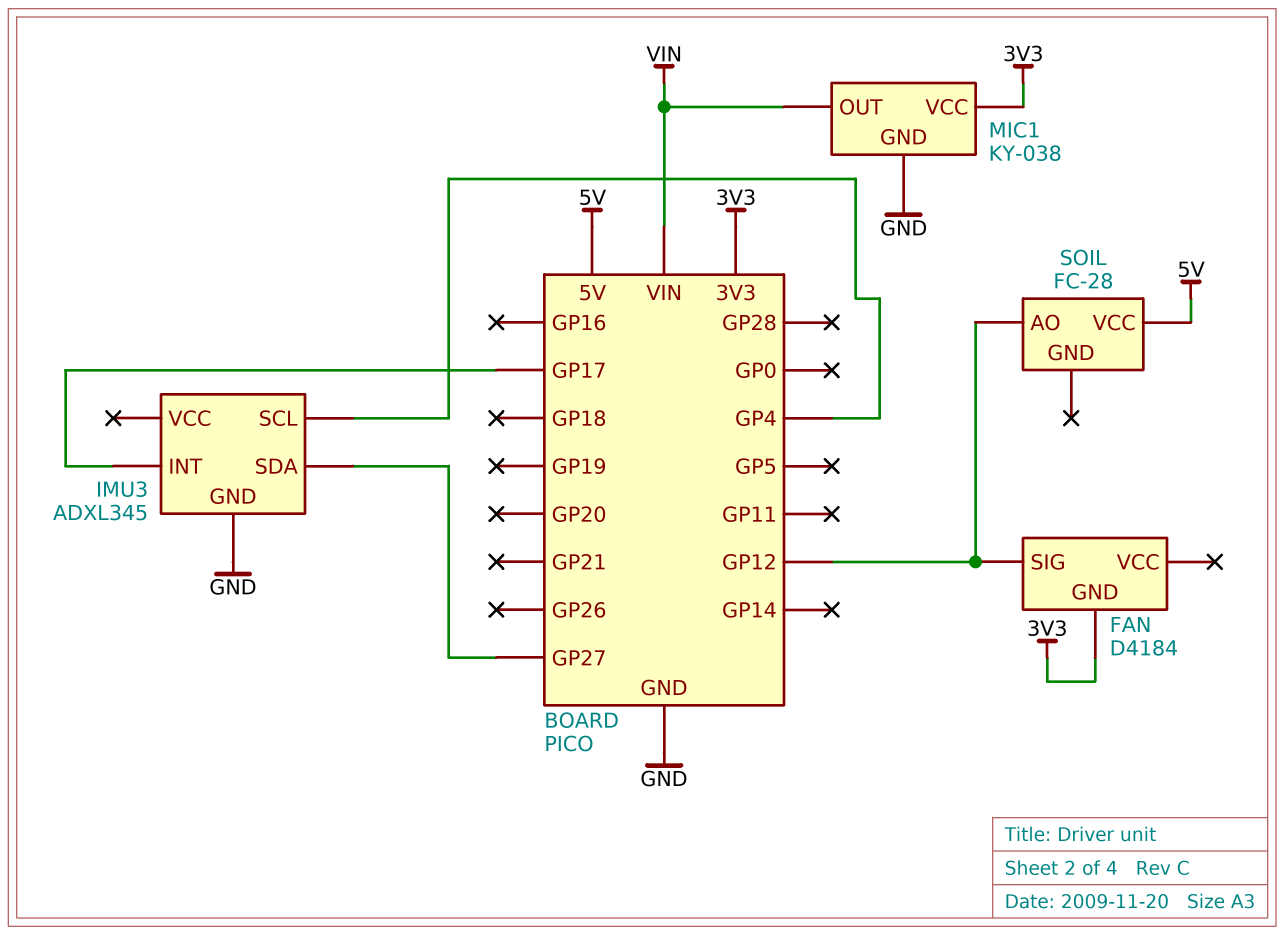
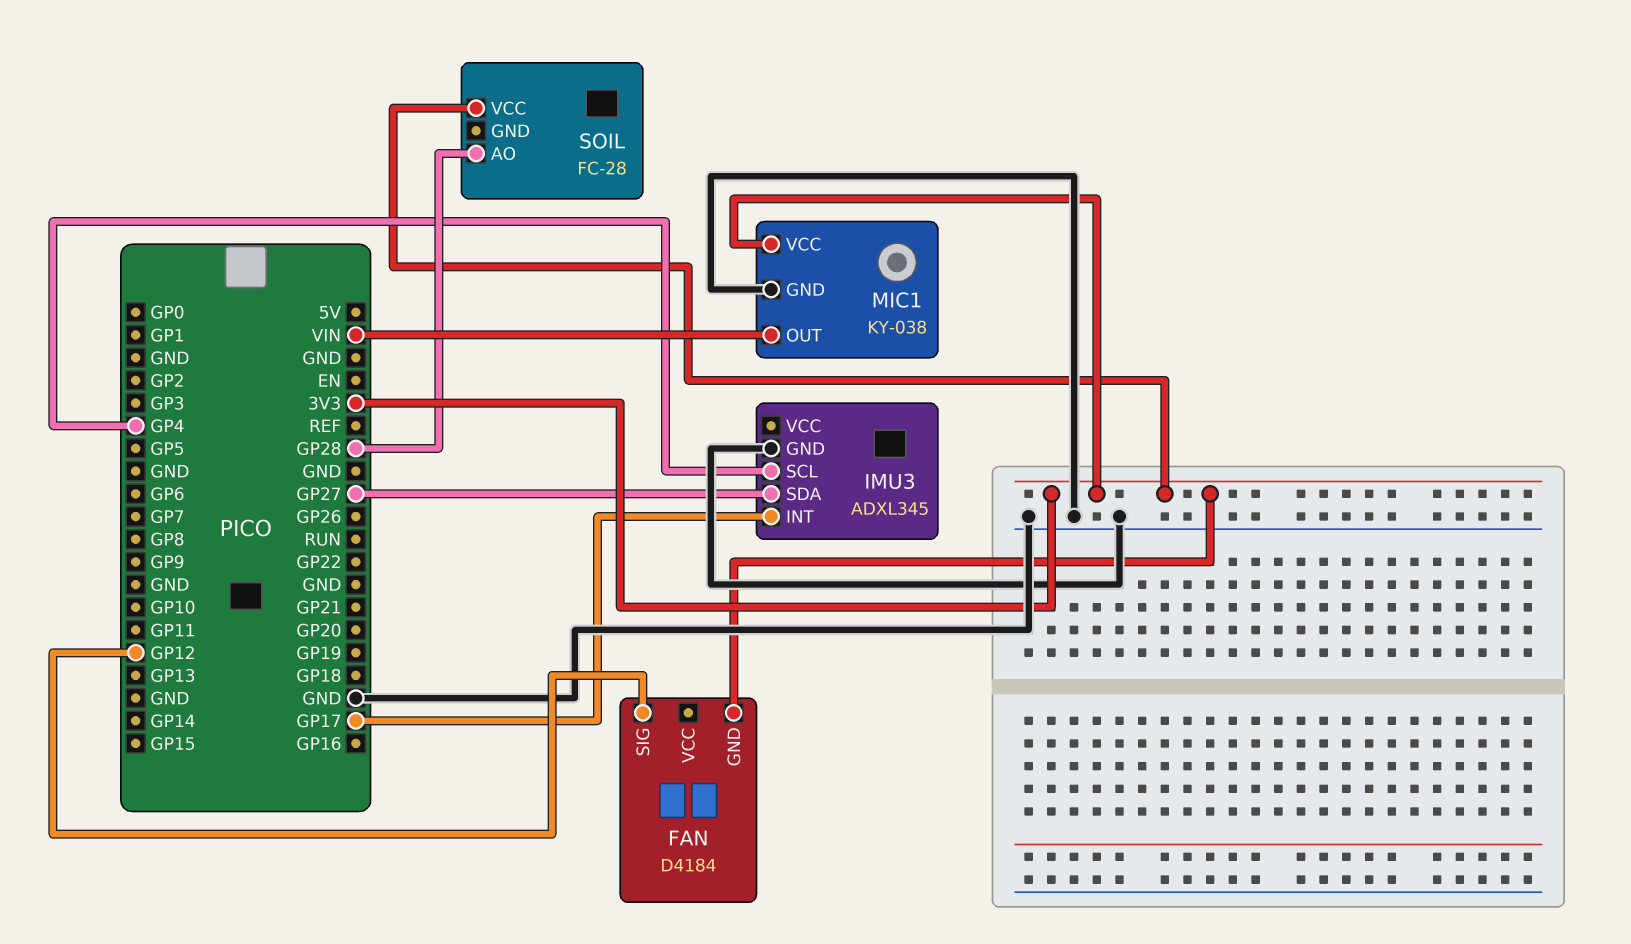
SOIL pin AO: GP12 -> GP28
SOIL pin VCC: 5V -> 3V3

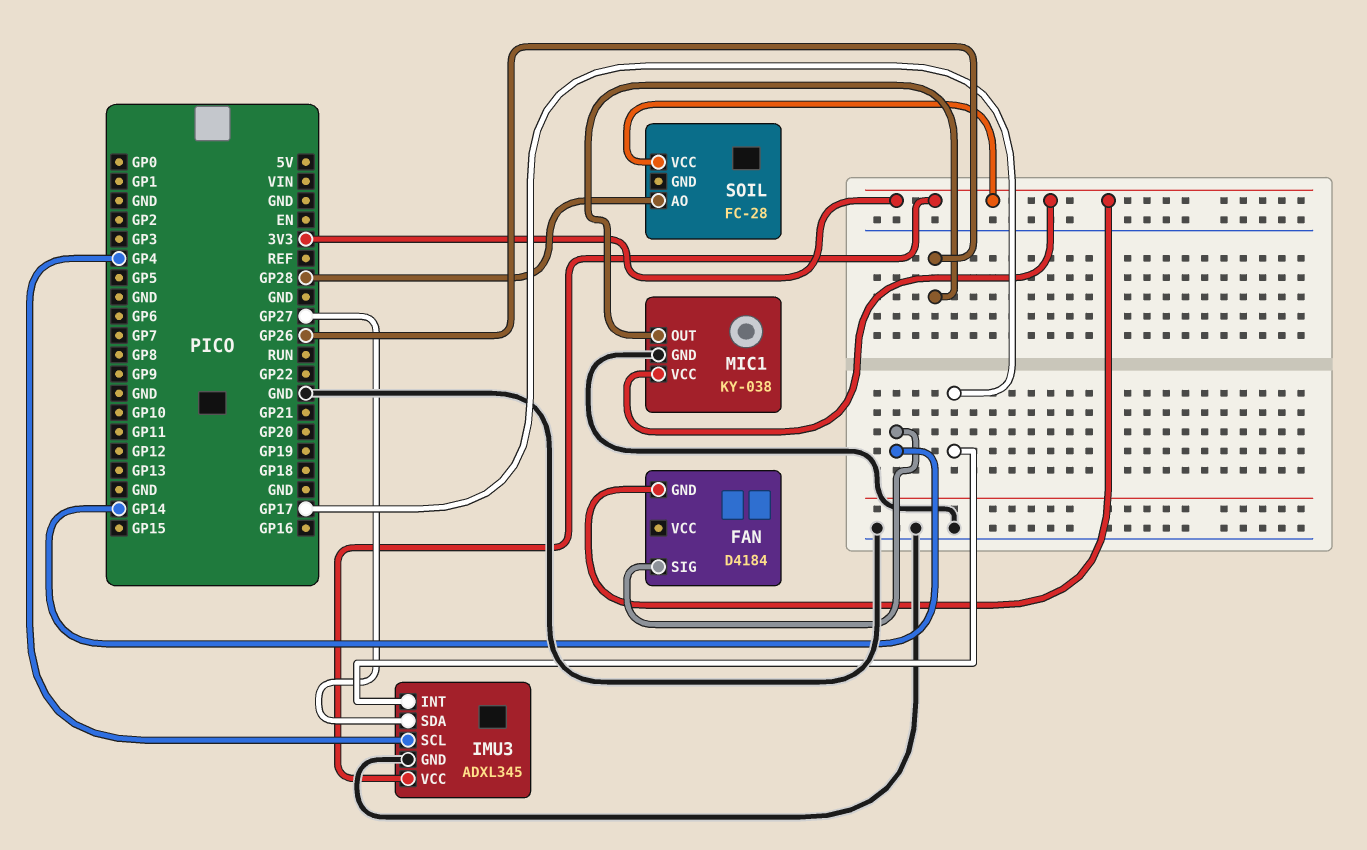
FAN pin SIG: GP12 -> GP14
IMU3 pin VCC: none -> 3V3
MIC1 pin OUT: VIN -> GP26

